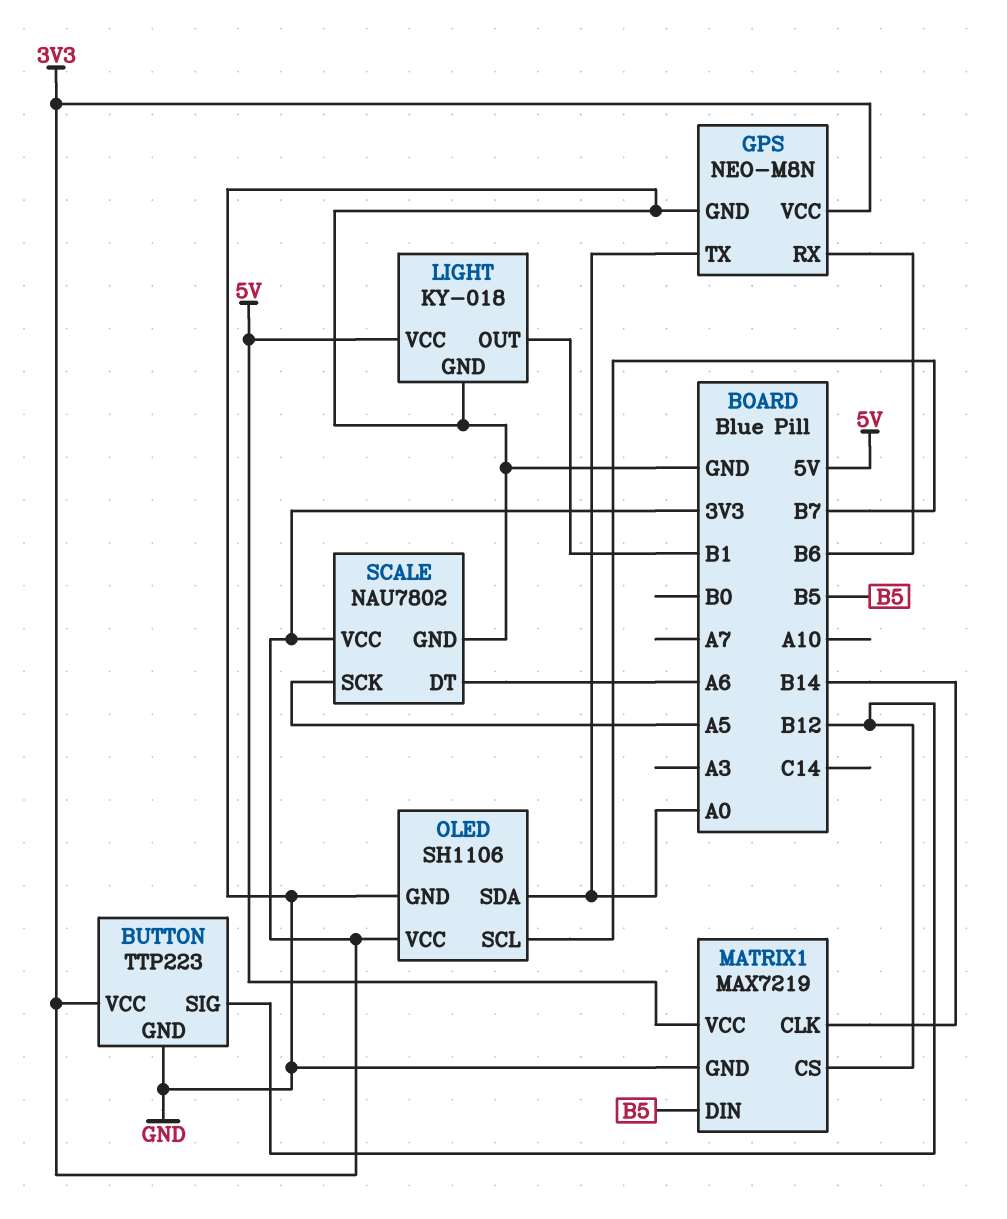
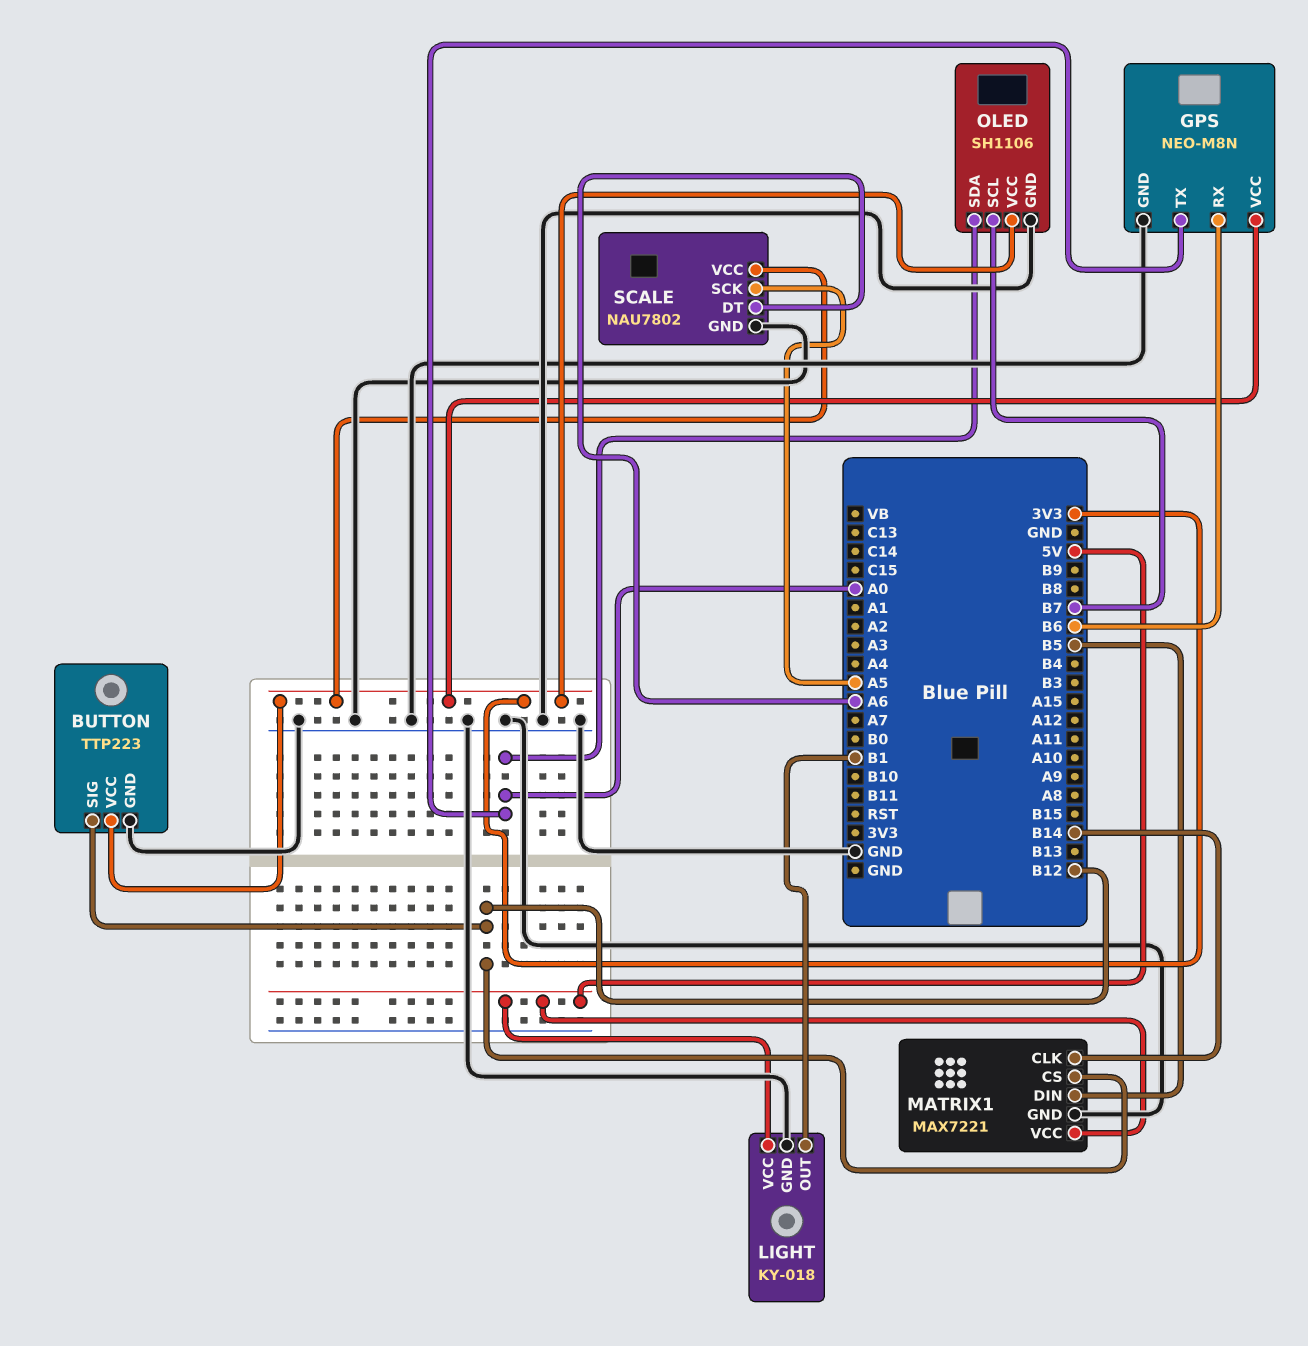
MATRIX1: MAX7219 -> MAX7221

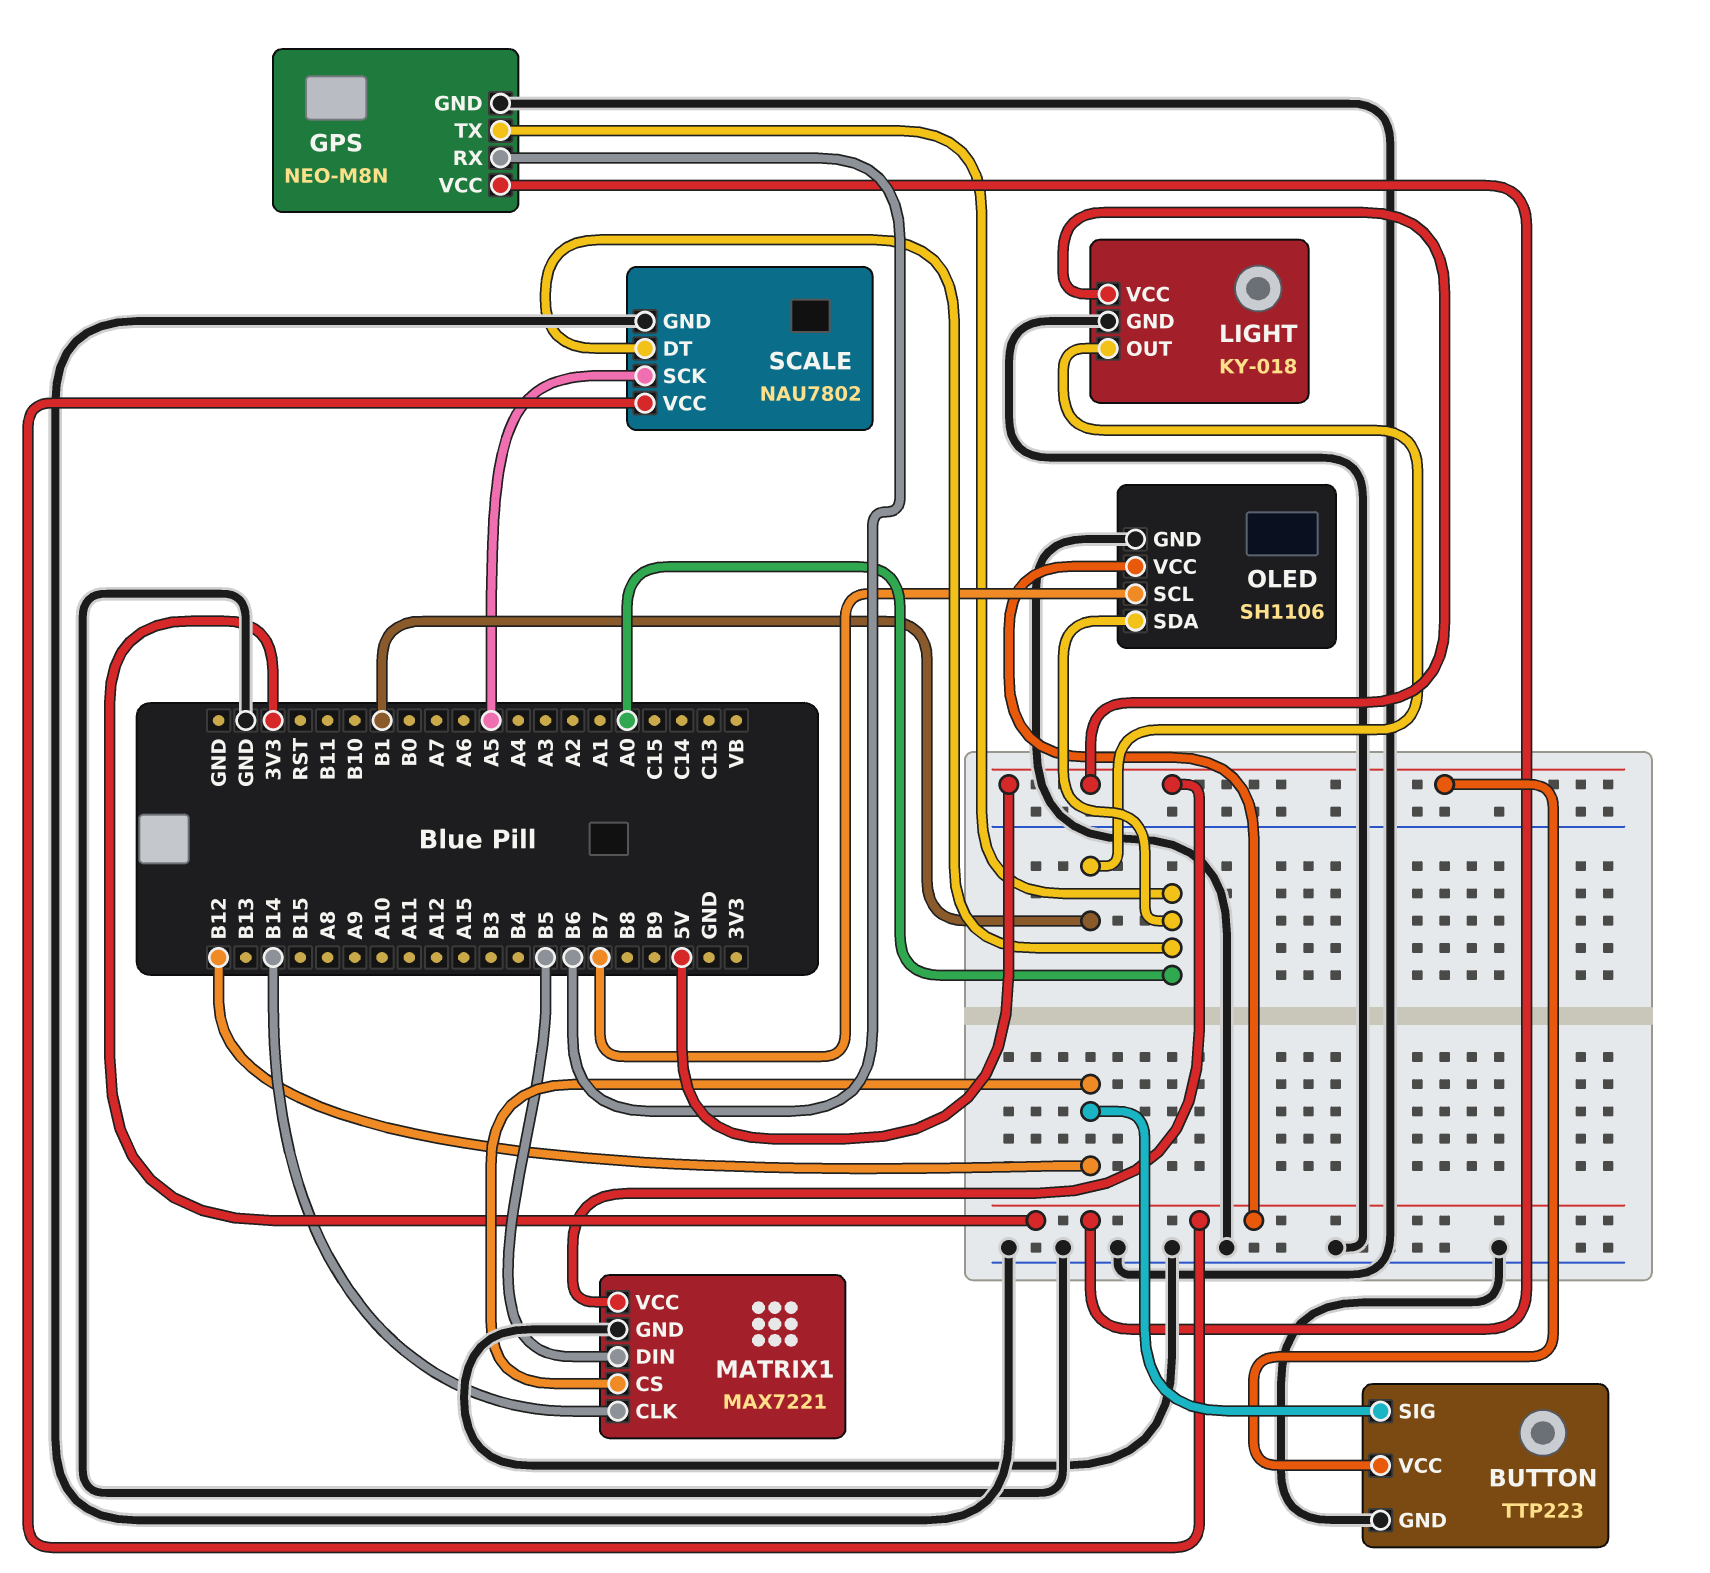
BUTTON pin VCC: 3V3 -> 5V
SCALE pin DT: A6 -> A0

